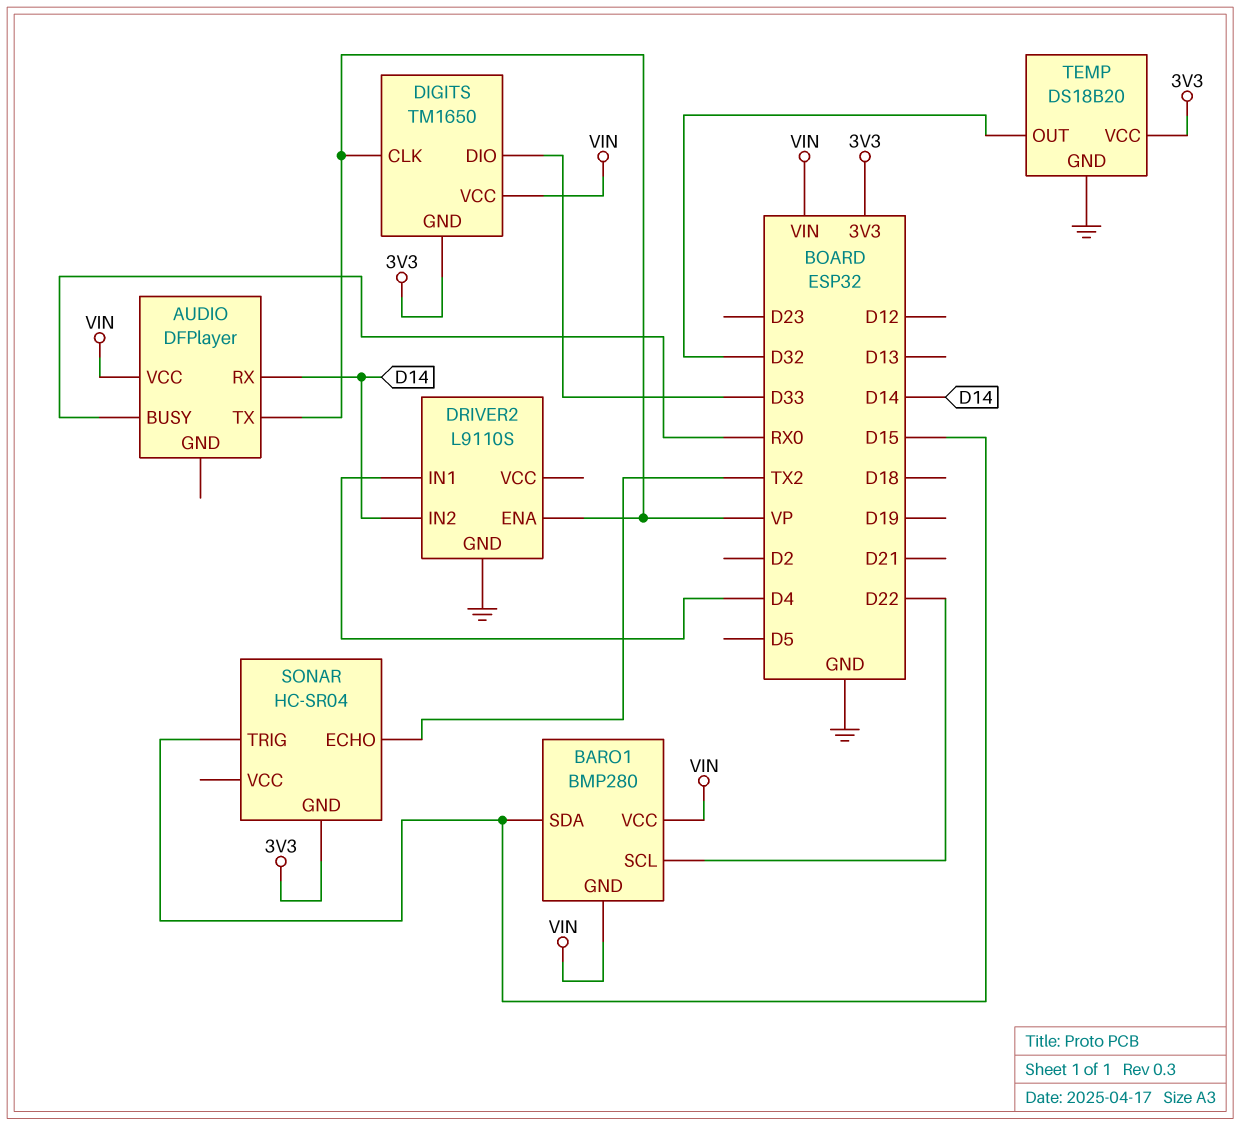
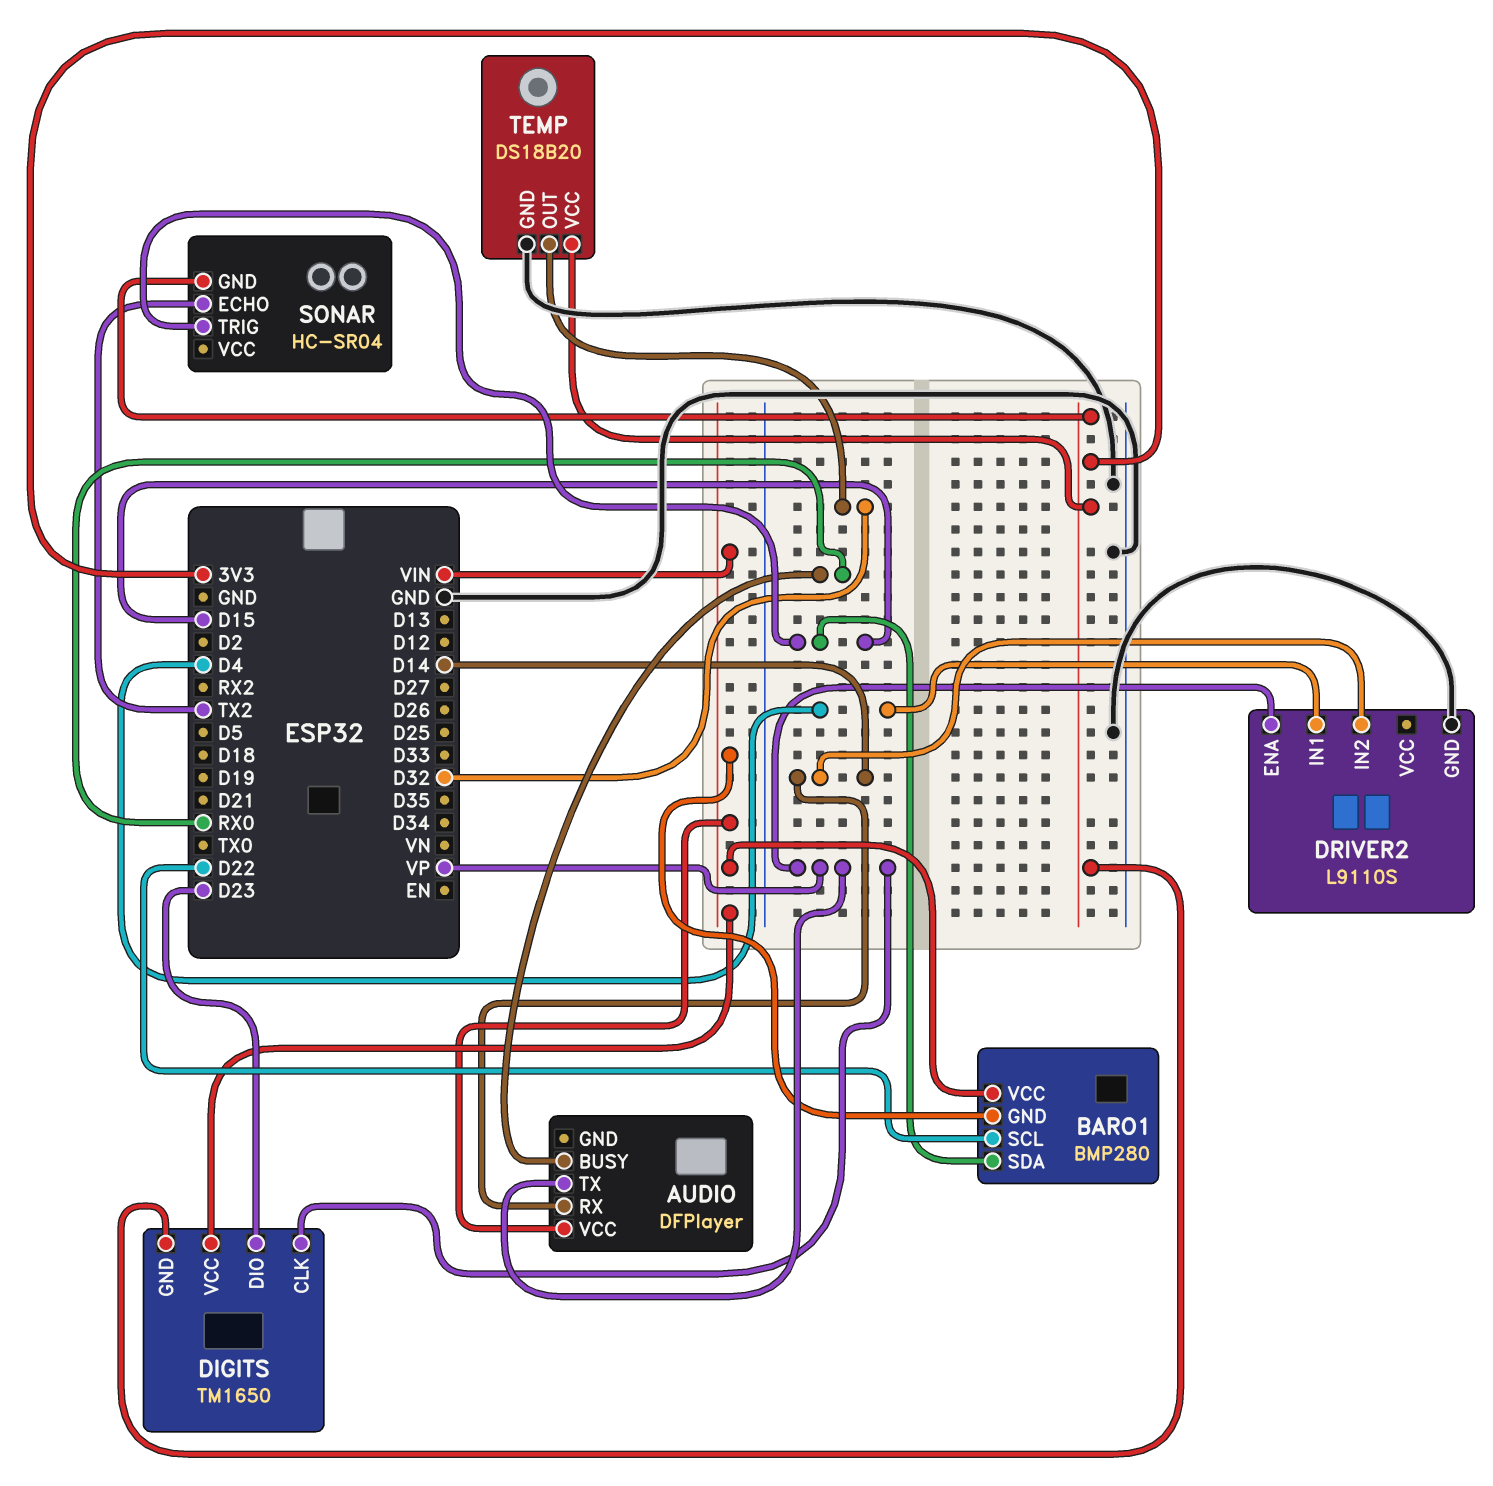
DIGITS pin DIO: D33 -> D23

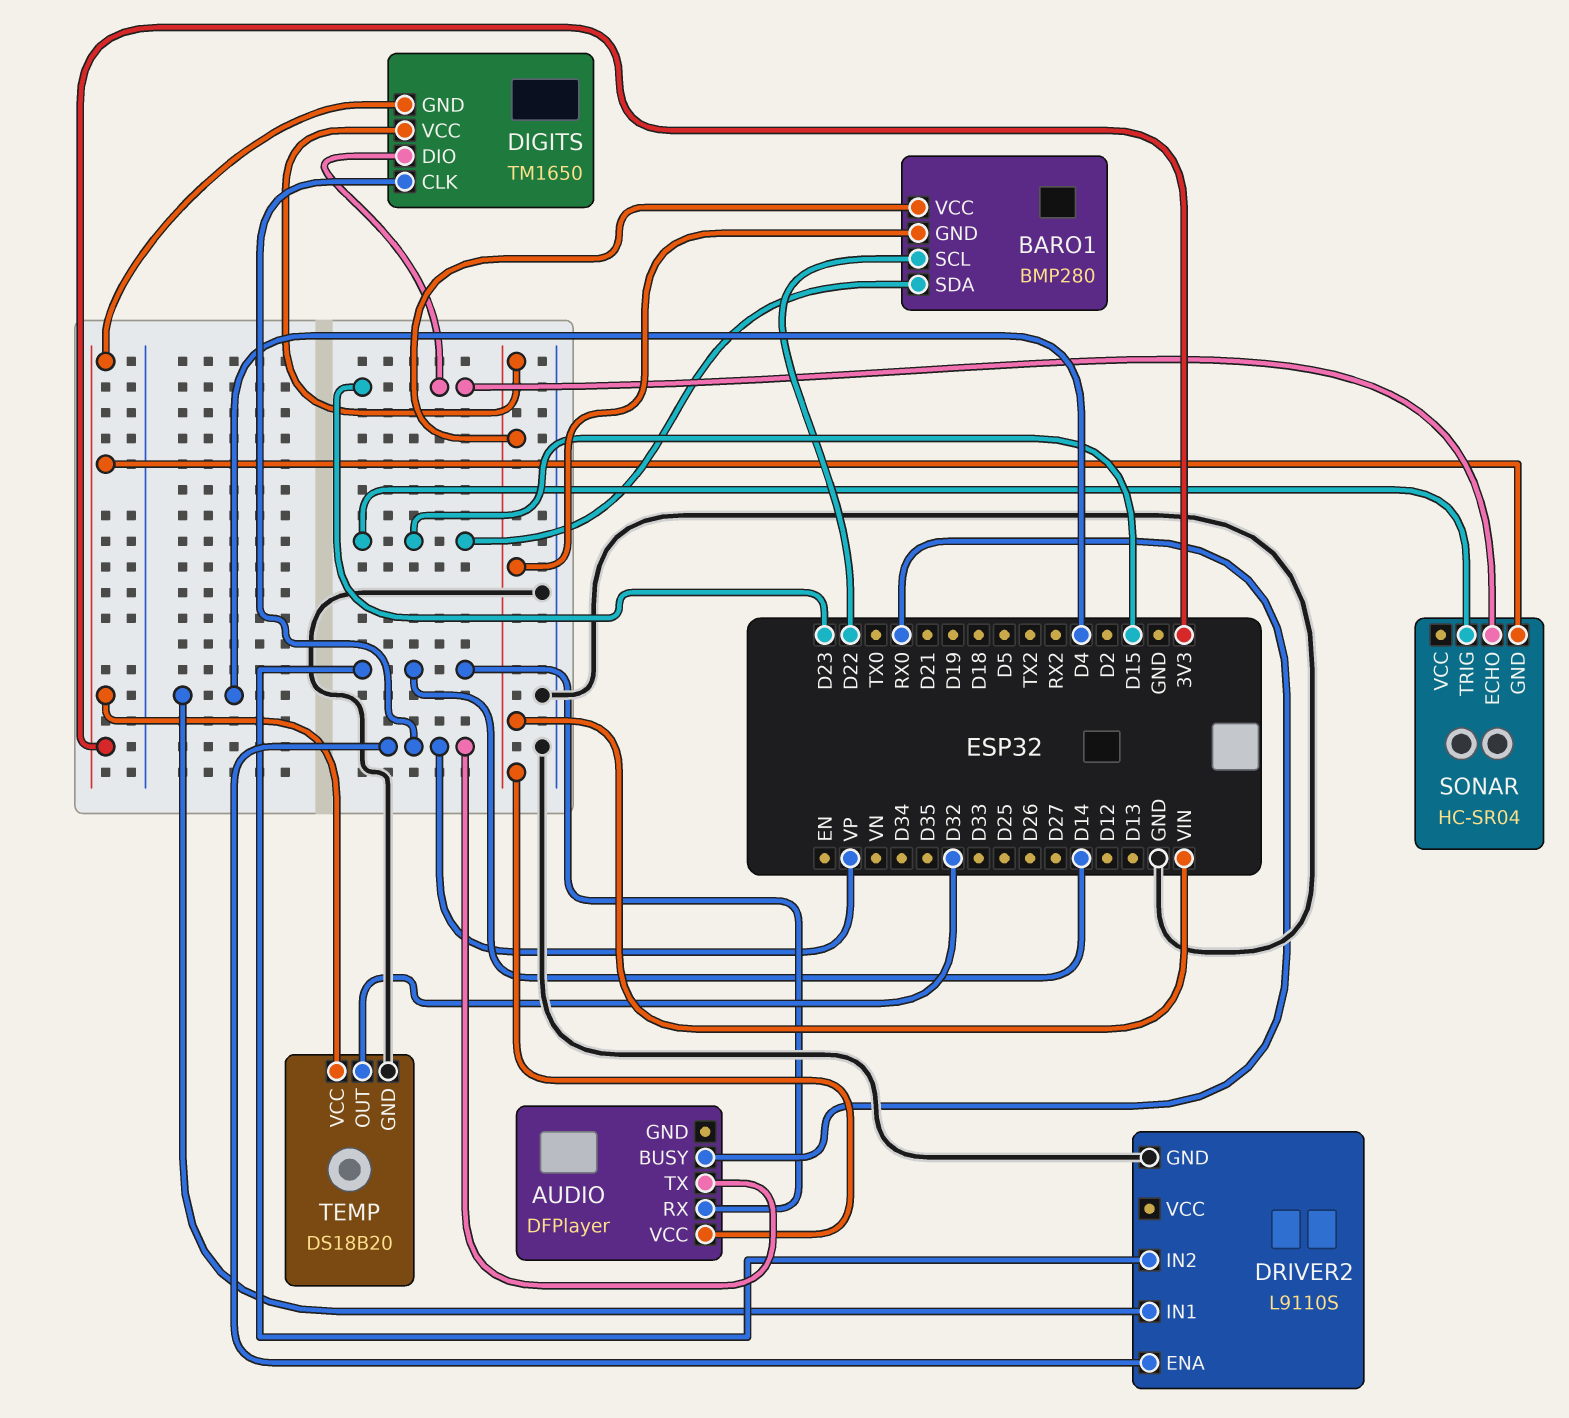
SONAR pin ECHO: TX2 -> D23

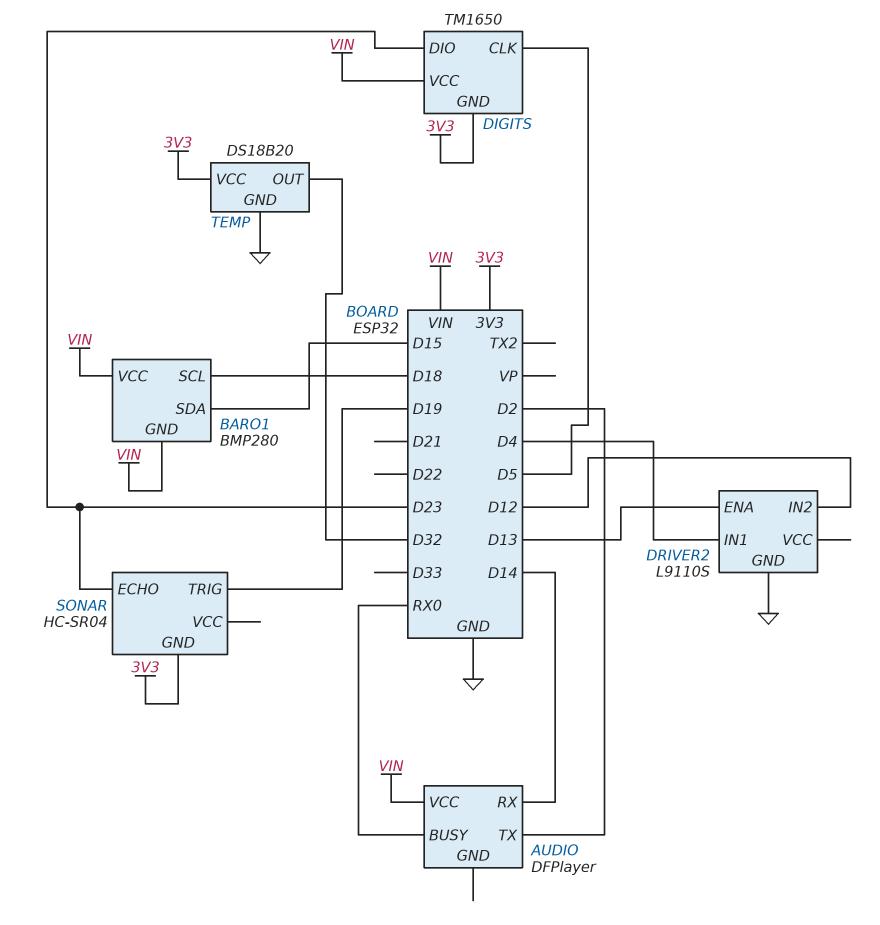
AUDIO pin TX: VP -> D2
BARO1 pin SCL: D22 -> D18
DIGITS pin CLK: VP -> D5
DRIVER2 pin ENA: VP -> D13
DRIVER2 pin IN2: D14 -> D12
SONAR pin TRIG: D15 -> D19

